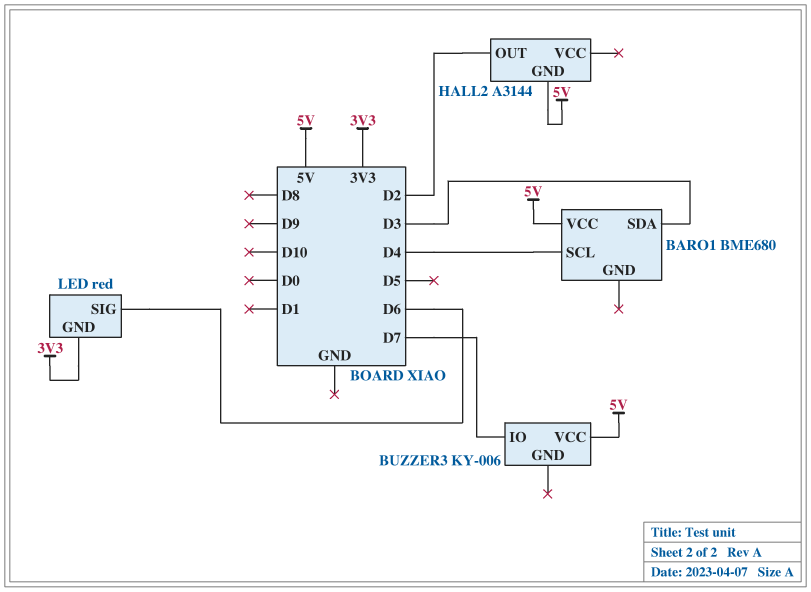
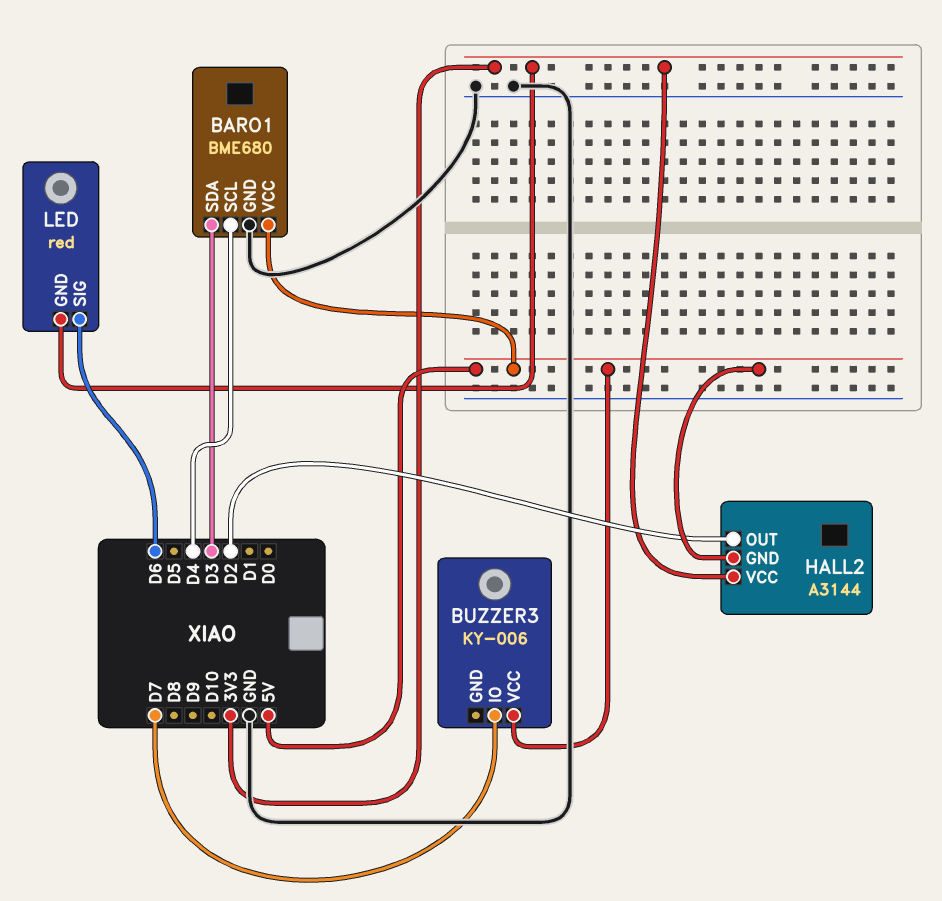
BARO1 pin GND: none -> GND
HALL2 pin VCC: none -> 3V3

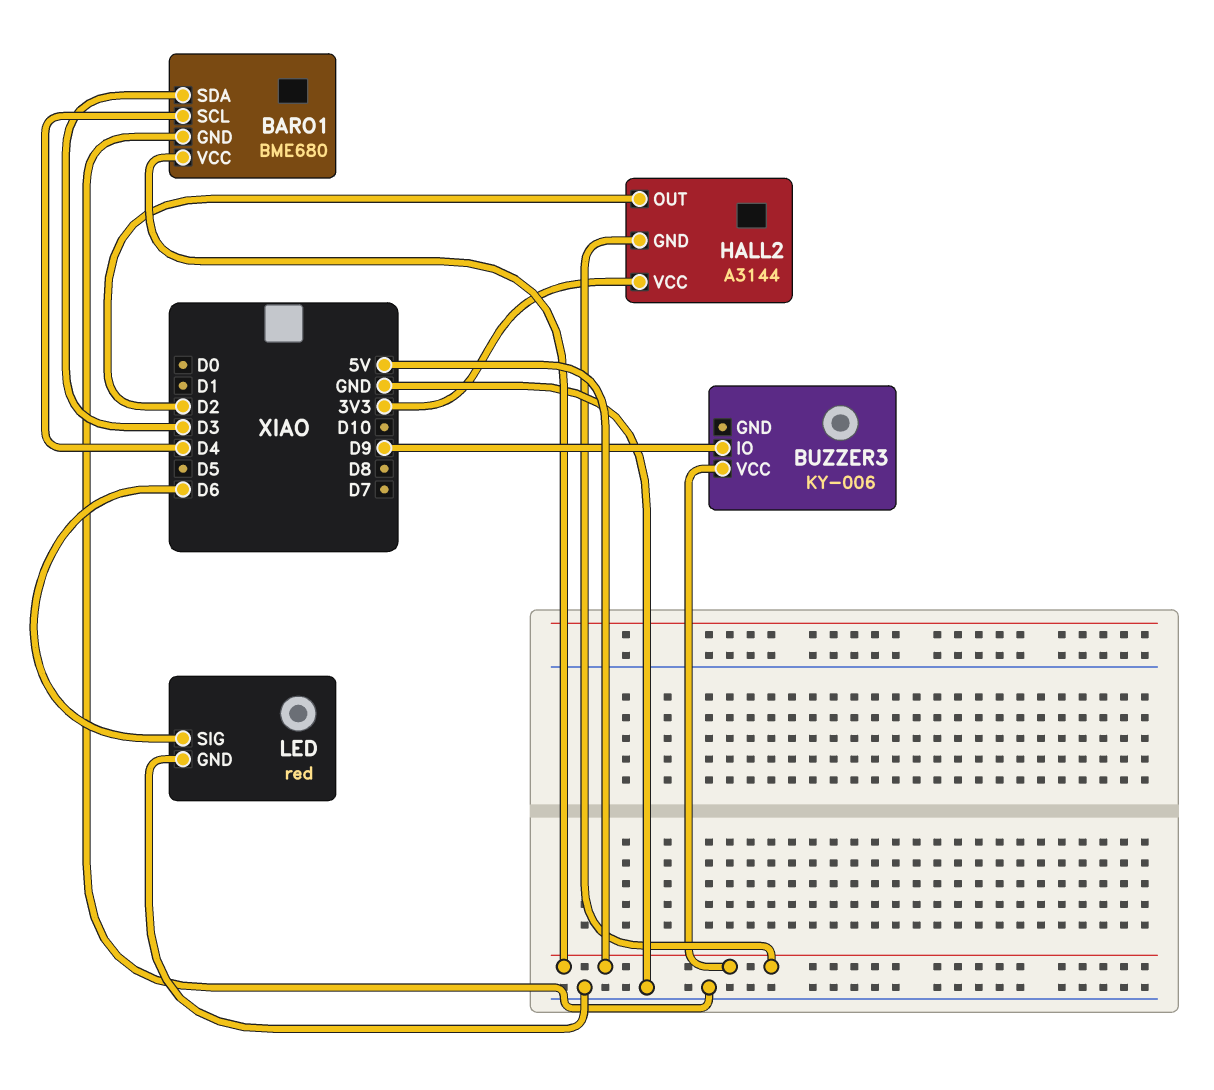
BUZZER3 pin IO: D7 -> D9
LED pin GND: 3V3 -> GND

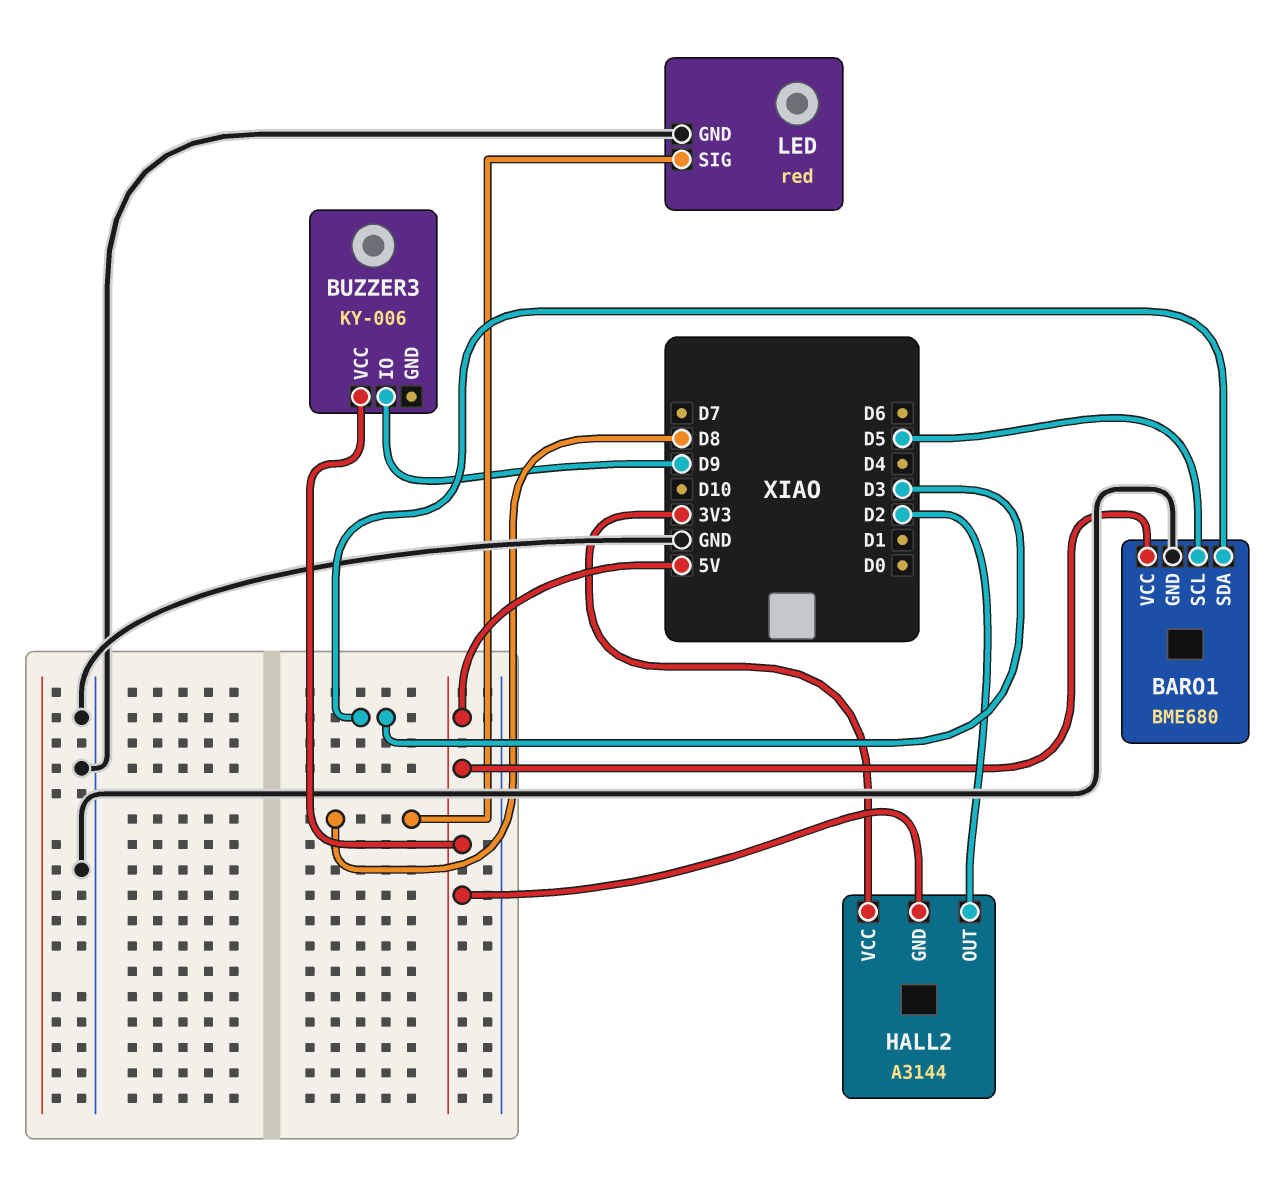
BARO1 pin SCL: D4 -> D5
LED pin SIG: D6 -> D8

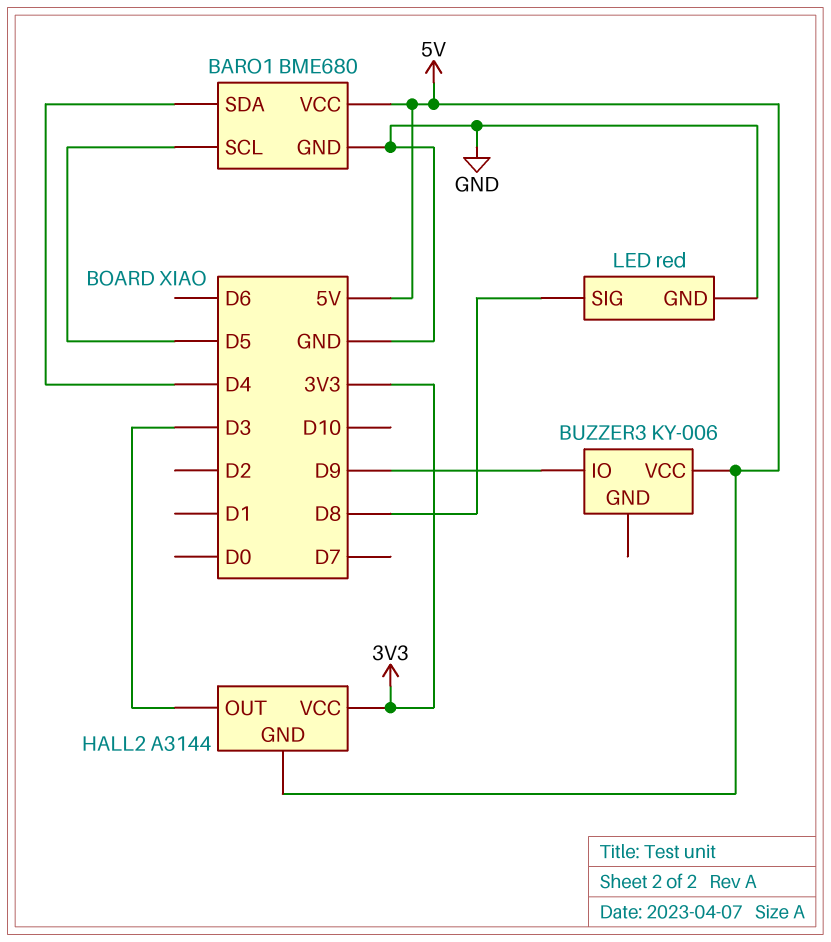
BARO1 pin SDA: D3 -> D4
HALL2 pin OUT: D2 -> D3

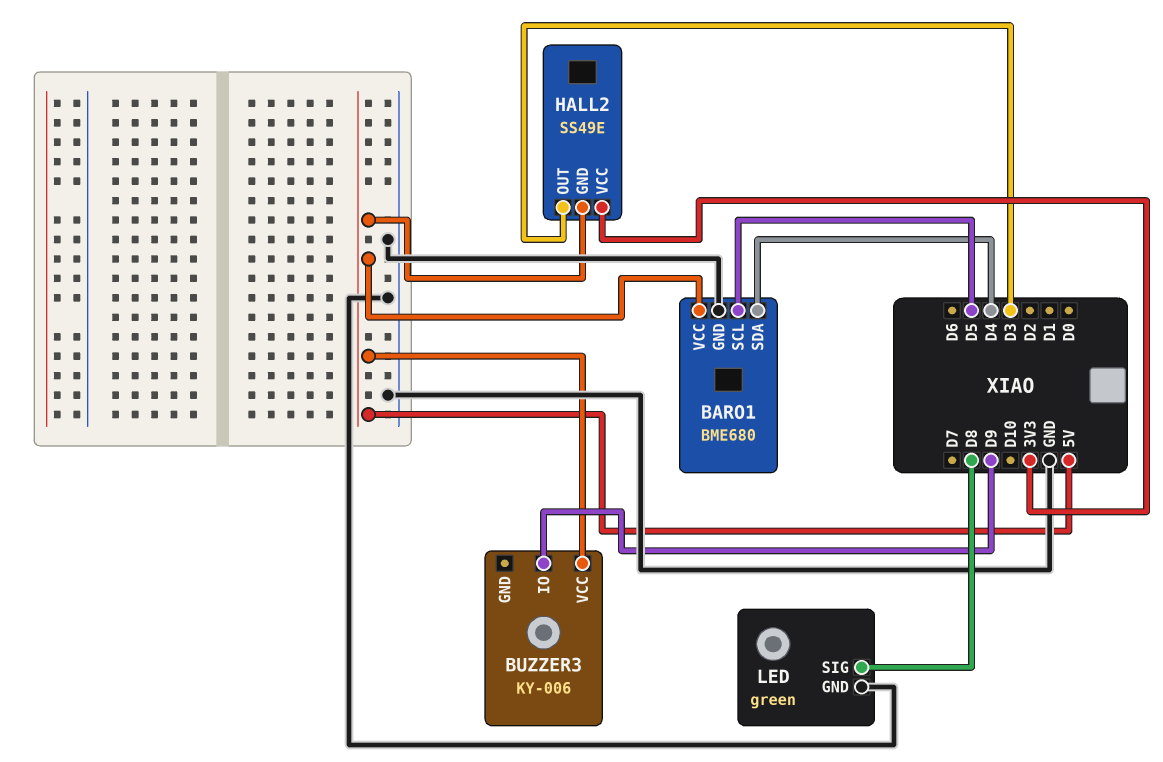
HALL2: A3144 -> SS49E
LED: red -> green

